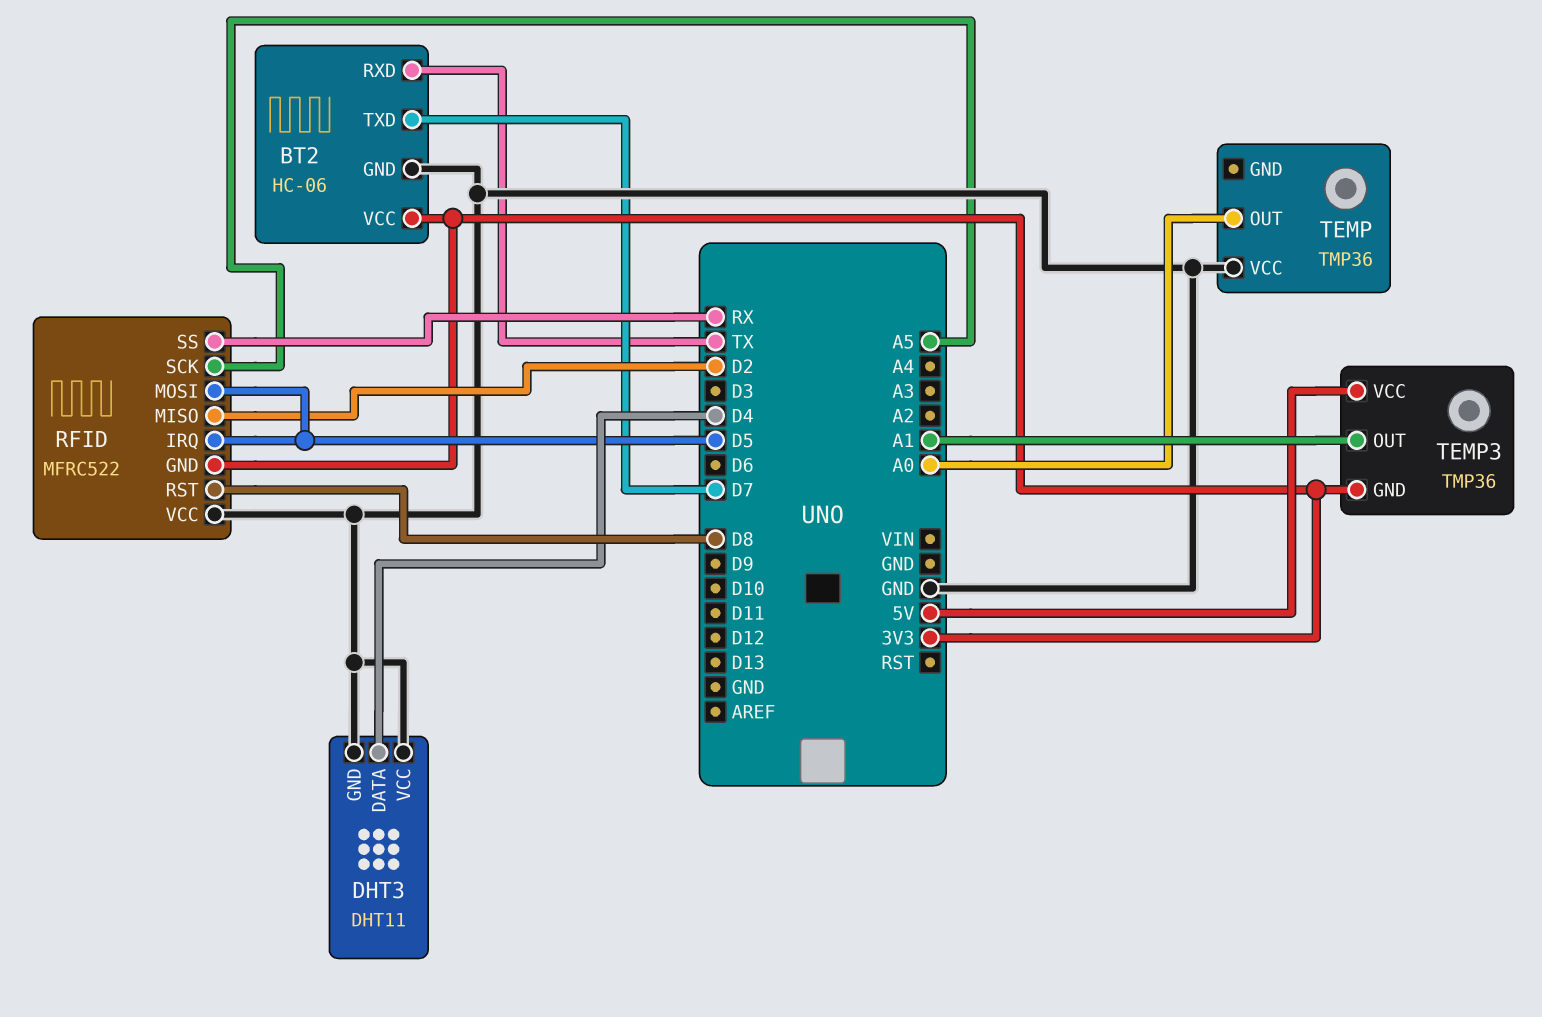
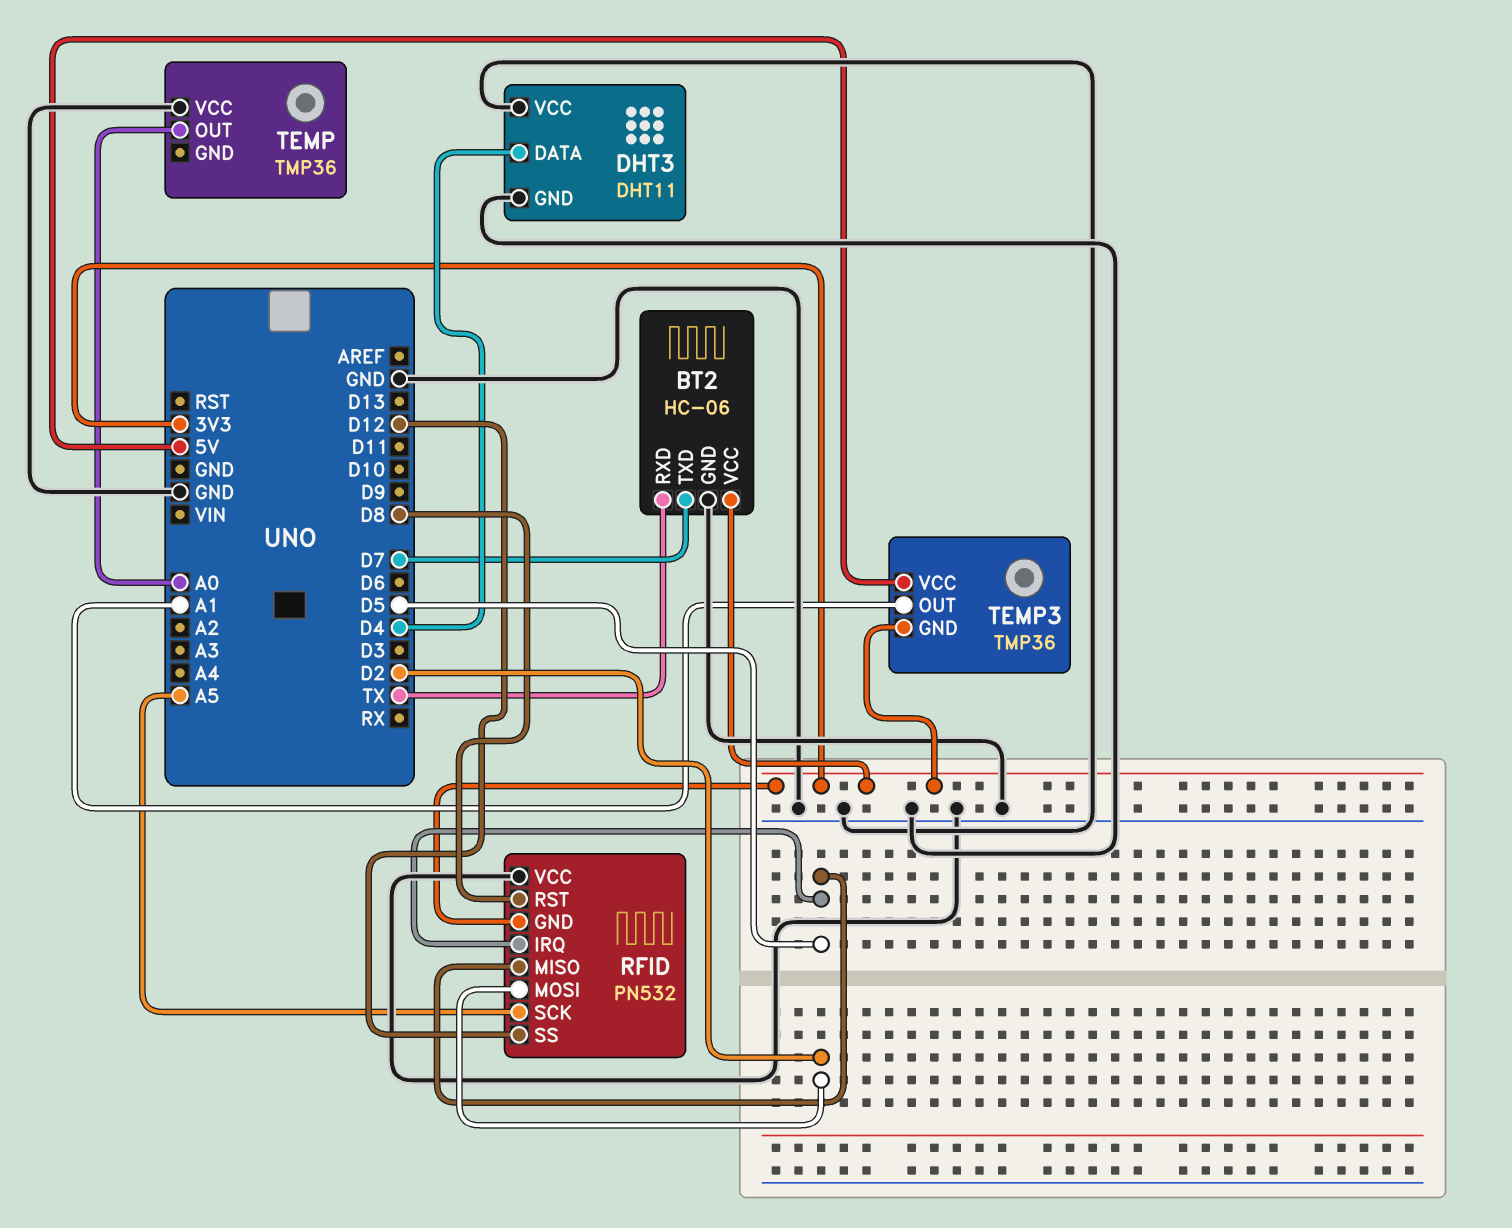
RFID: MFRC522 -> PN532
RFID pin MISO: D2 -> D5
RFID pin MOSI: D5 -> D2
RFID pin SS: RX -> D12

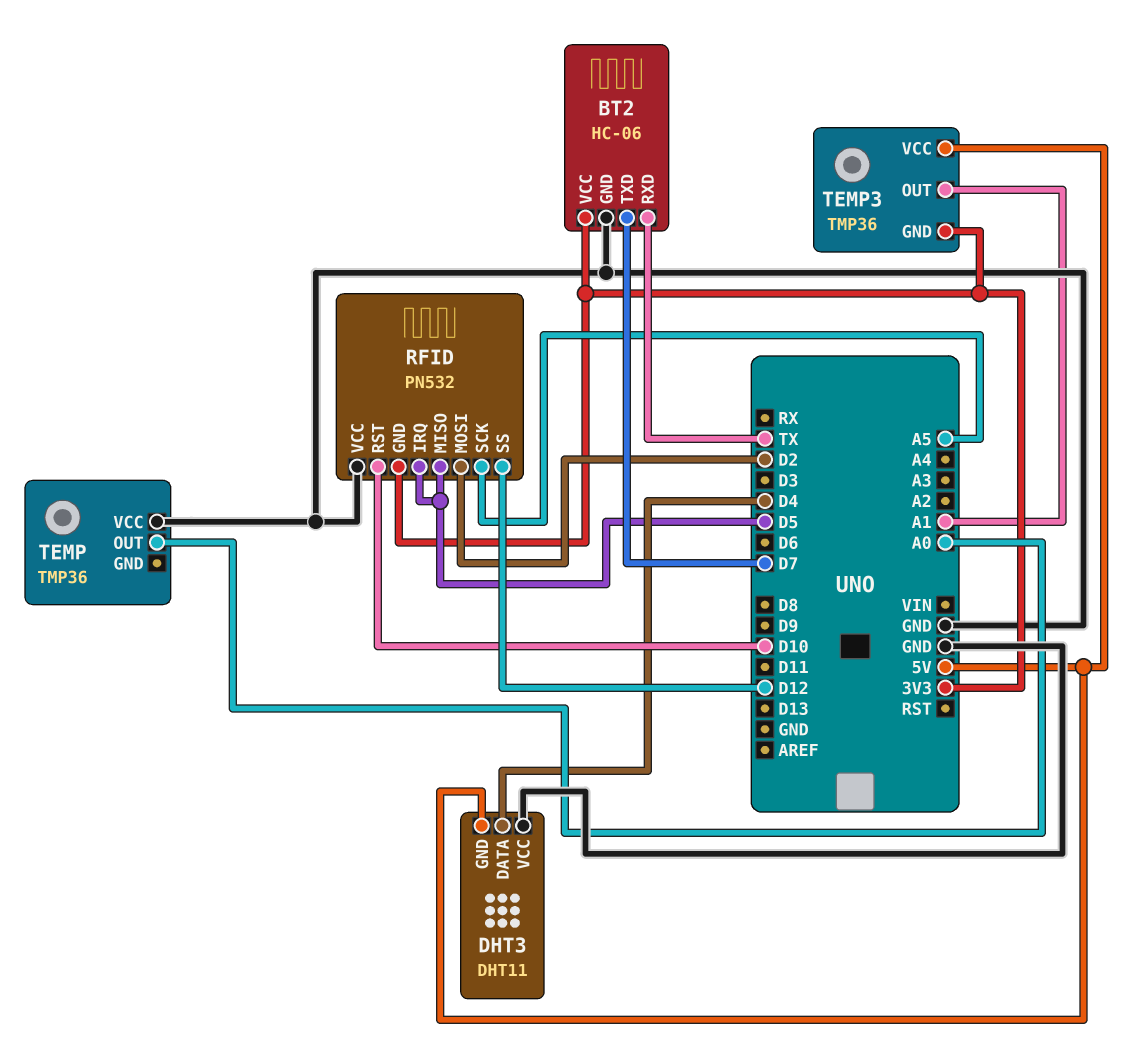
DHT3 pin GND: GND -> 5V
RFID pin RST: D8 -> D10

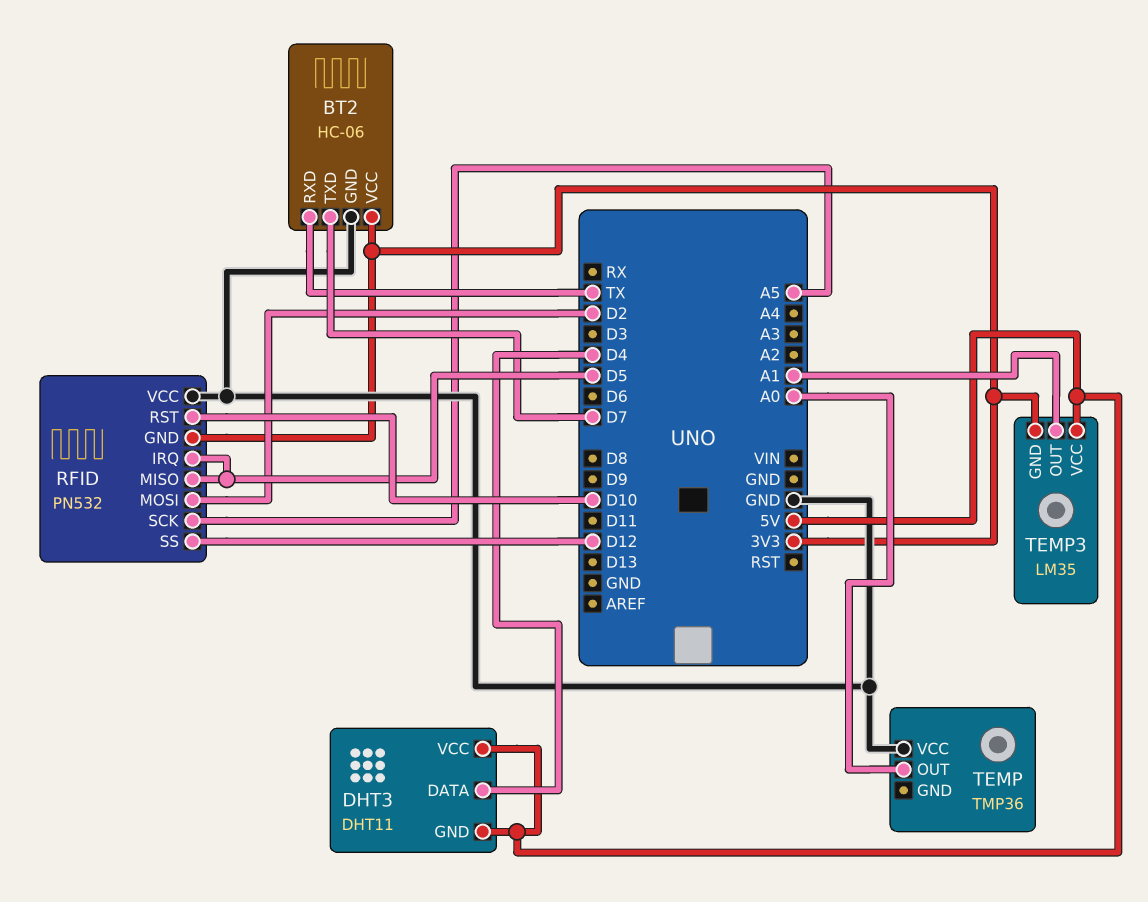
DHT3 pin VCC: GND -> 5V
TEMP3: TMP36 -> LM35

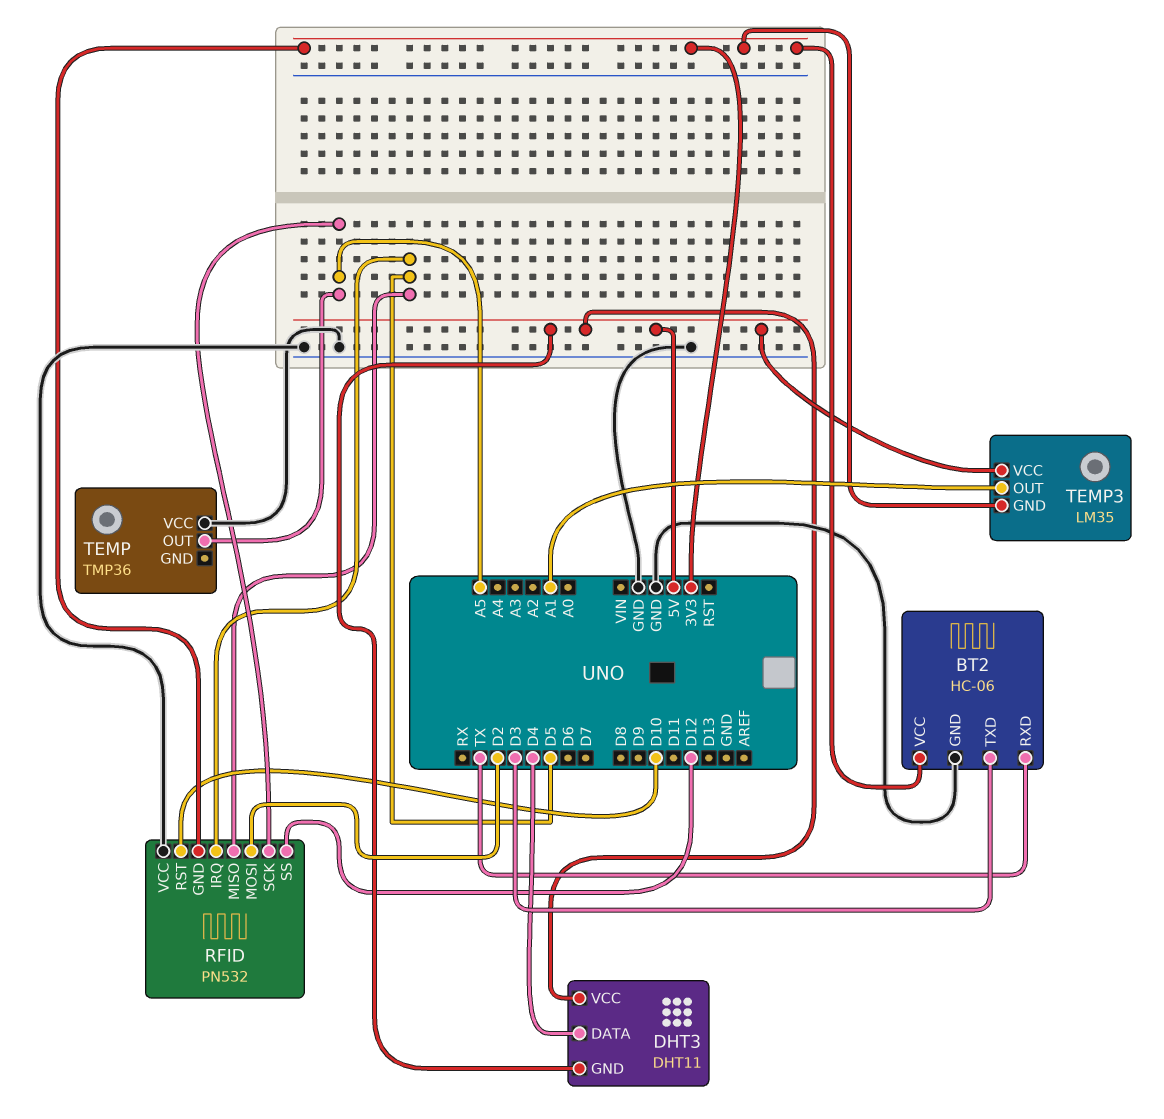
BT2 pin TXD: D7 -> D3
TEMP pin OUT: A0 -> A5

